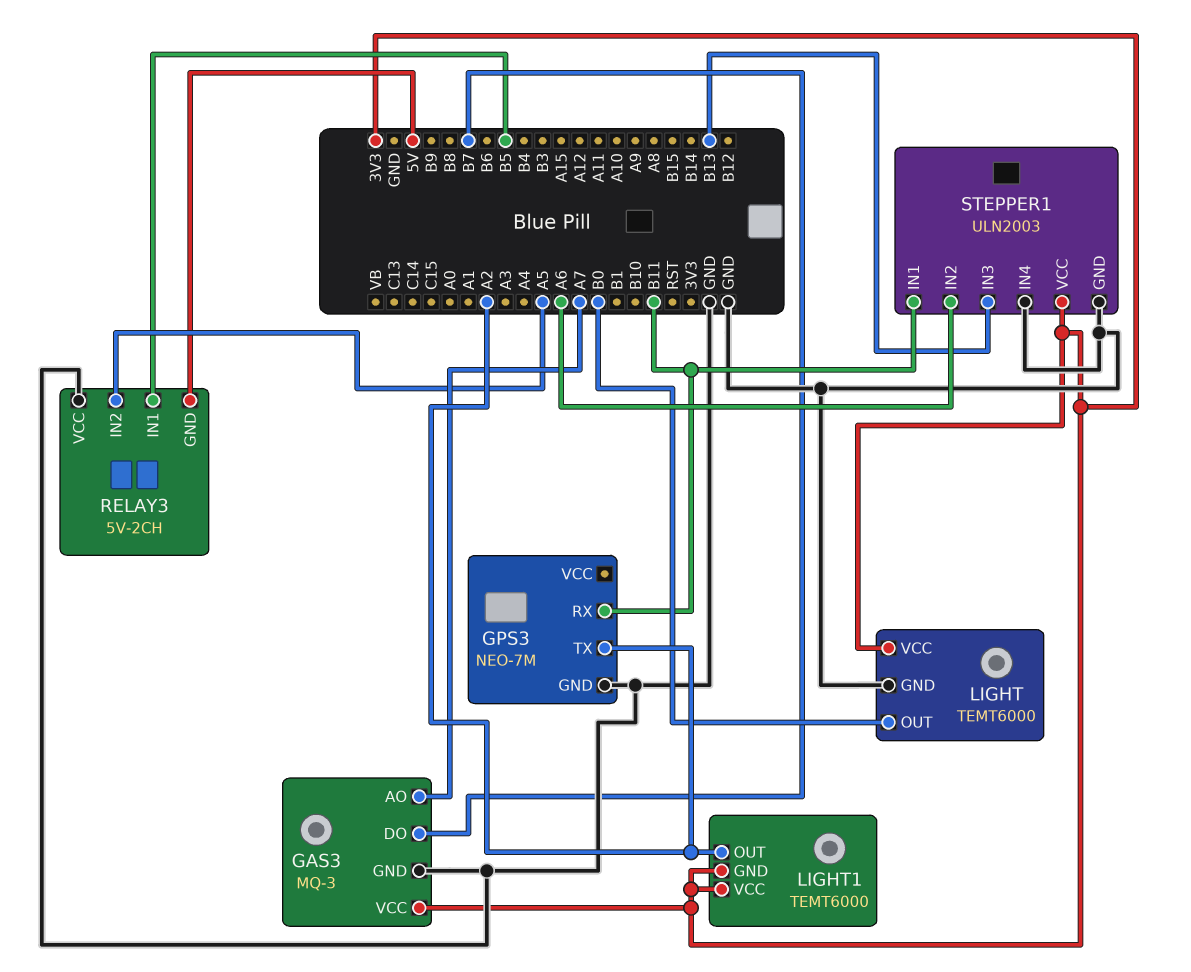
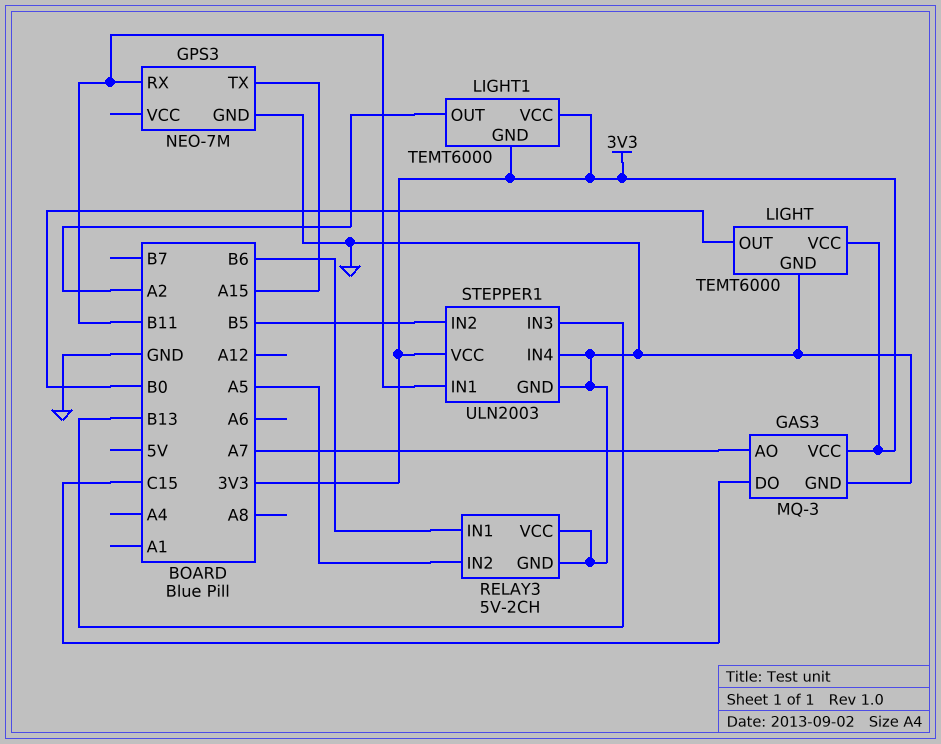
GAS3 pin DO: B7 -> C15
GPS3 pin TX: A2 -> A15
RELAY3 pin GND: 5V -> GND
RELAY3 pin IN1: B5 -> B6
STEPPER1 pin IN2: A6 -> B5

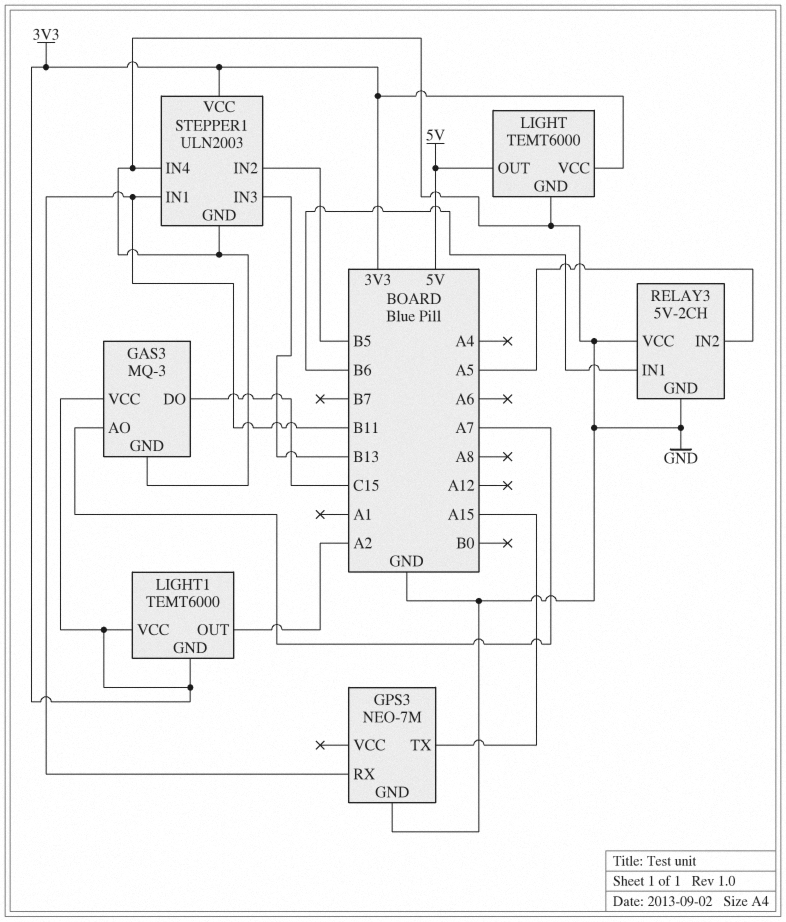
LIGHT pin OUT: B0 -> 5V

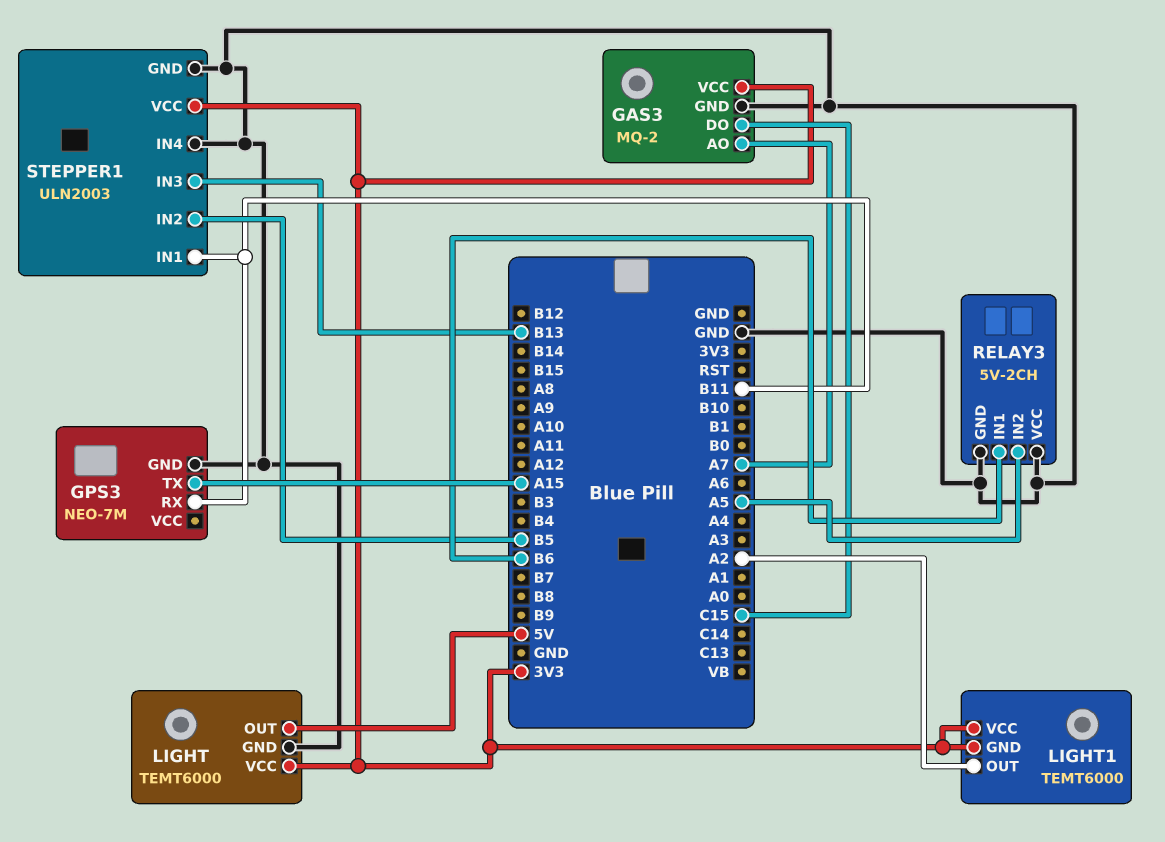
GAS3: MQ-3 -> MQ-2

